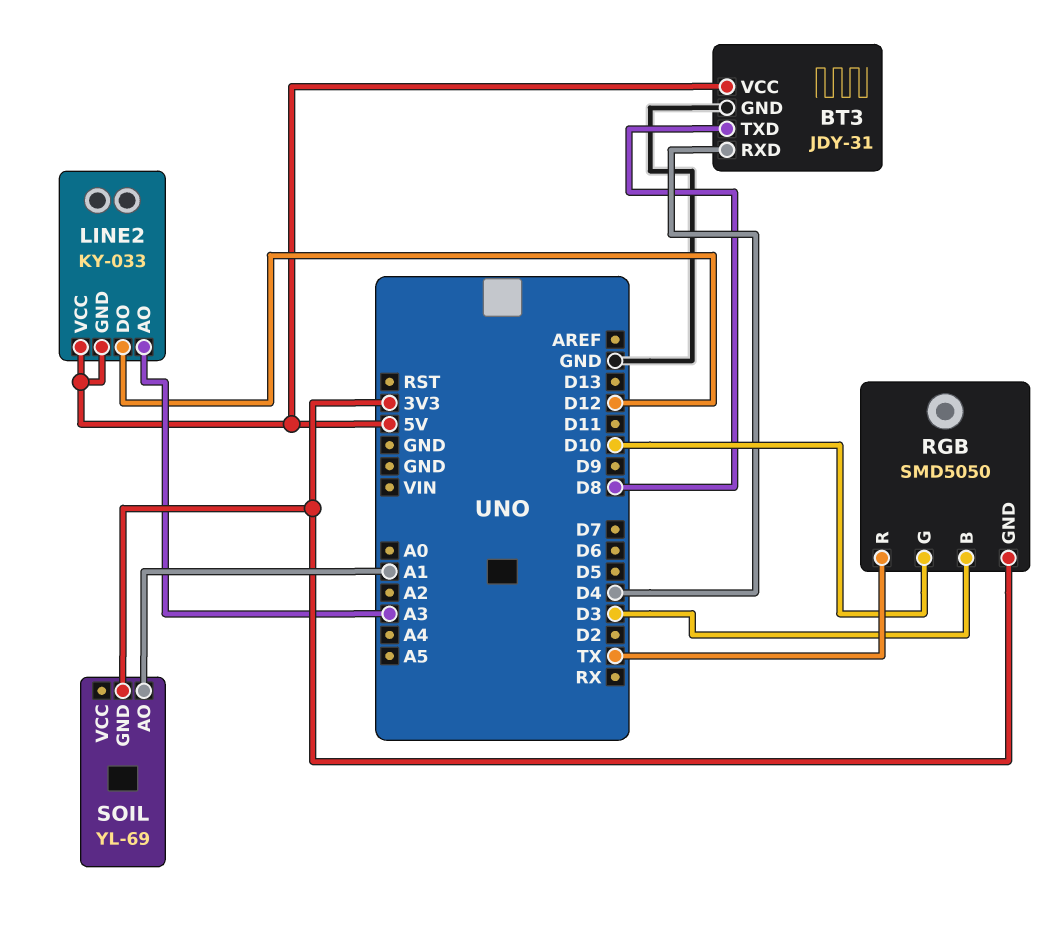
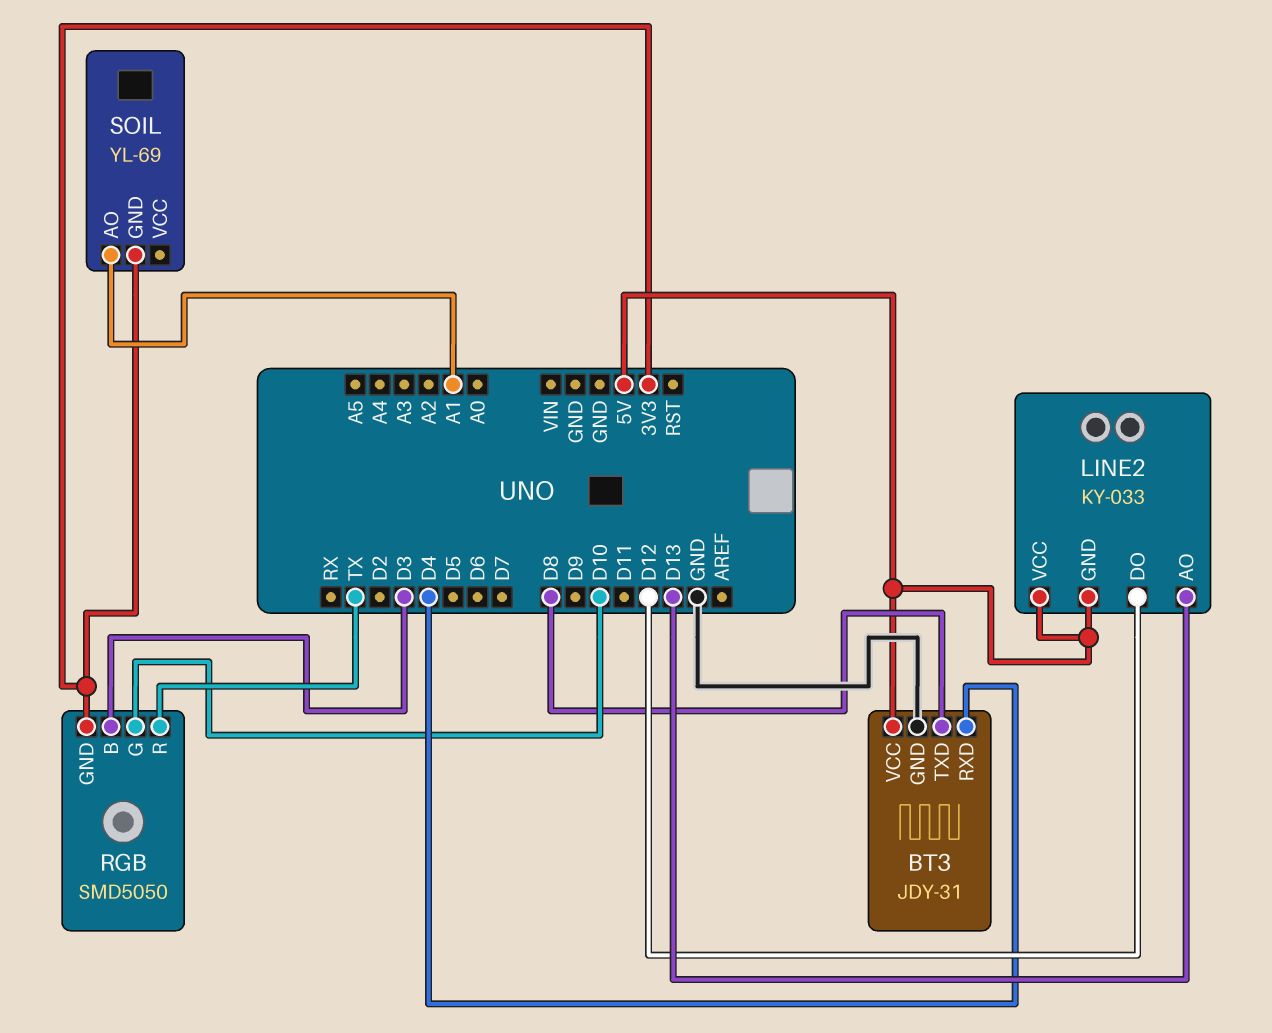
LINE2 pin AO: A3 -> D13

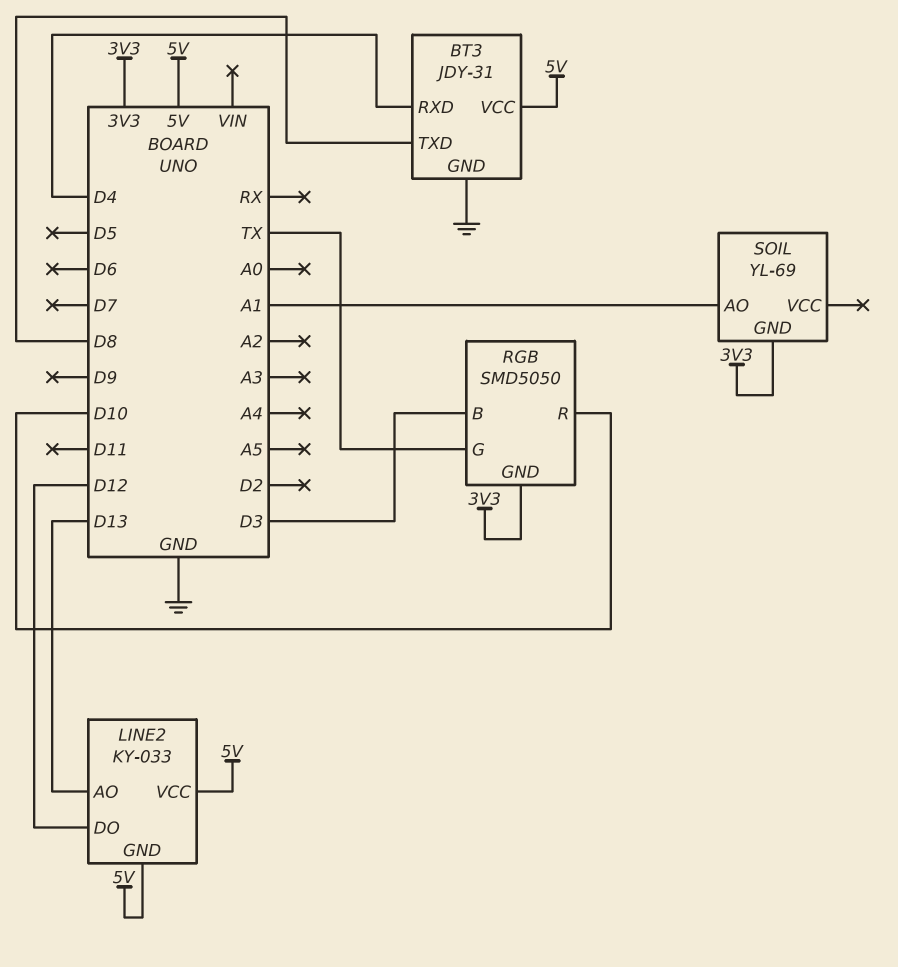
RGB pin G: D10 -> TX
RGB pin R: TX -> D10

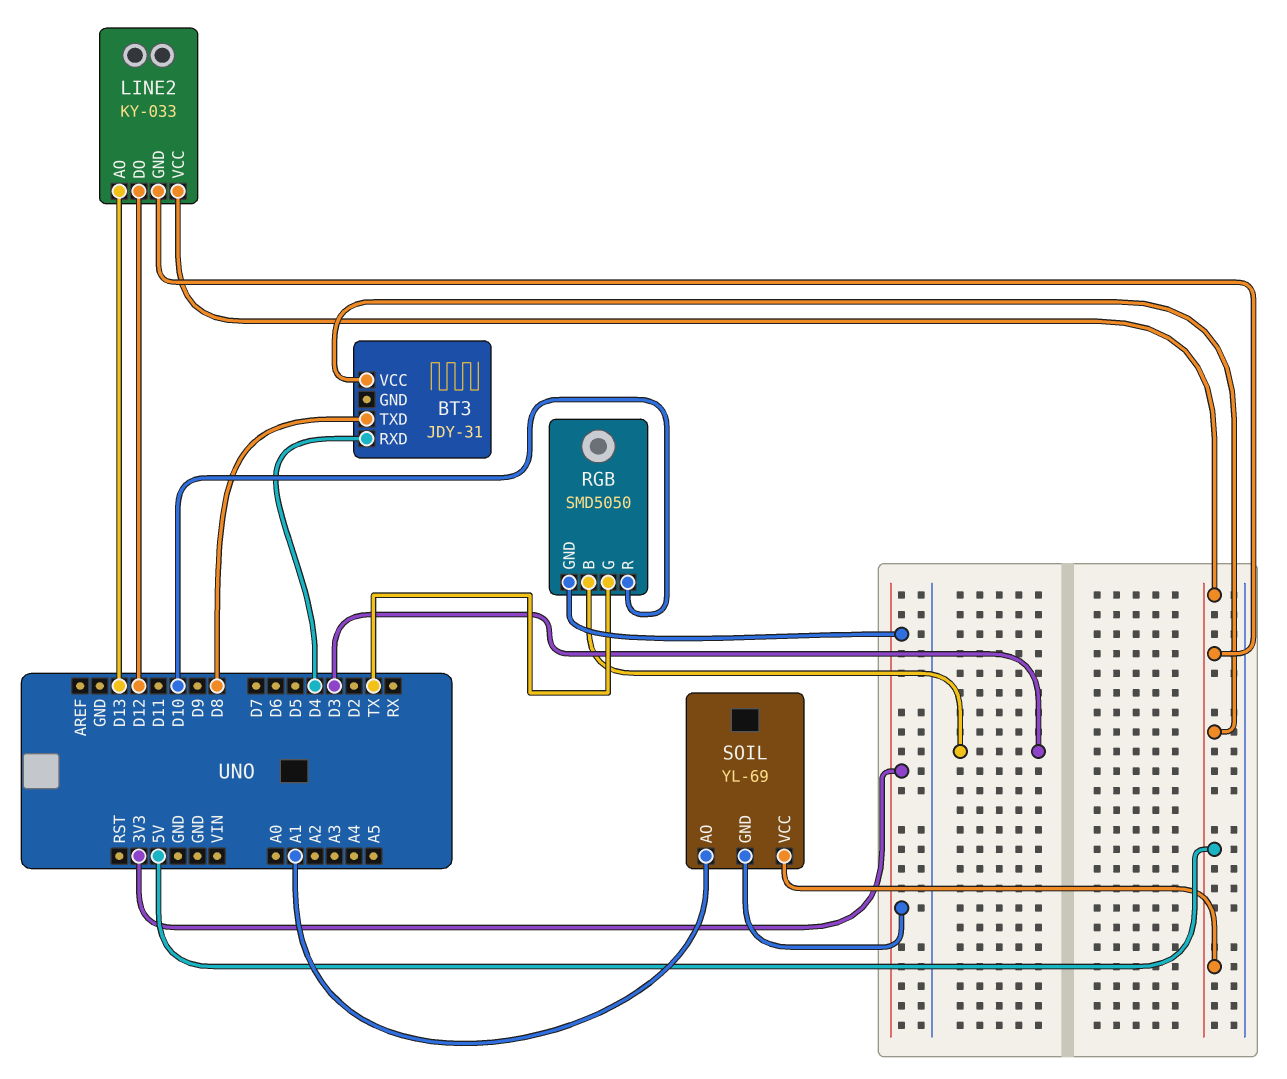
BT3 pin GND: GND -> none
SOIL pin VCC: none -> 5V

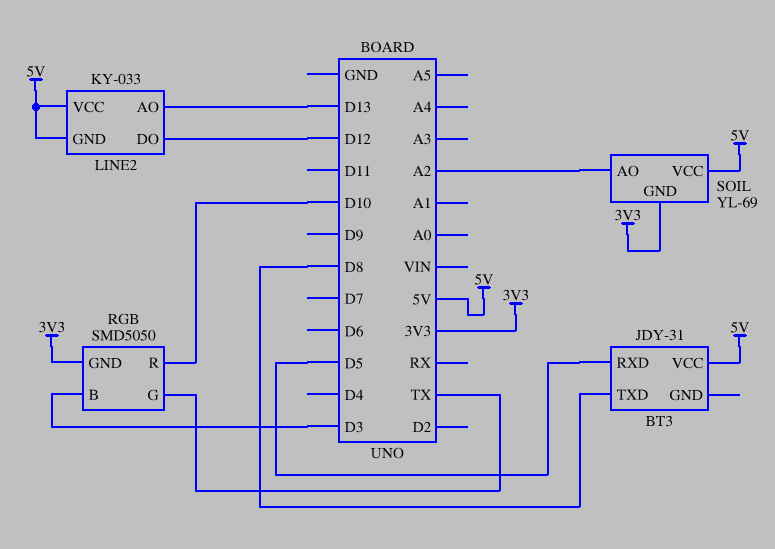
BT3 pin RXD: D4 -> D5
SOIL pin AO: A1 -> A2

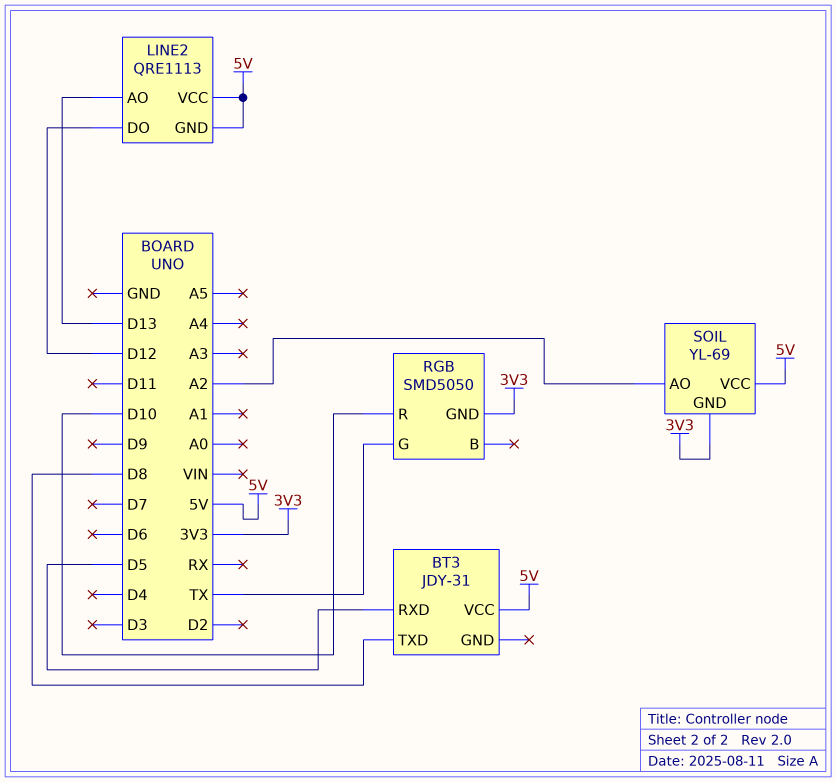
LINE2: KY-033 -> QRE1113
RGB pin B: D3 -> none

